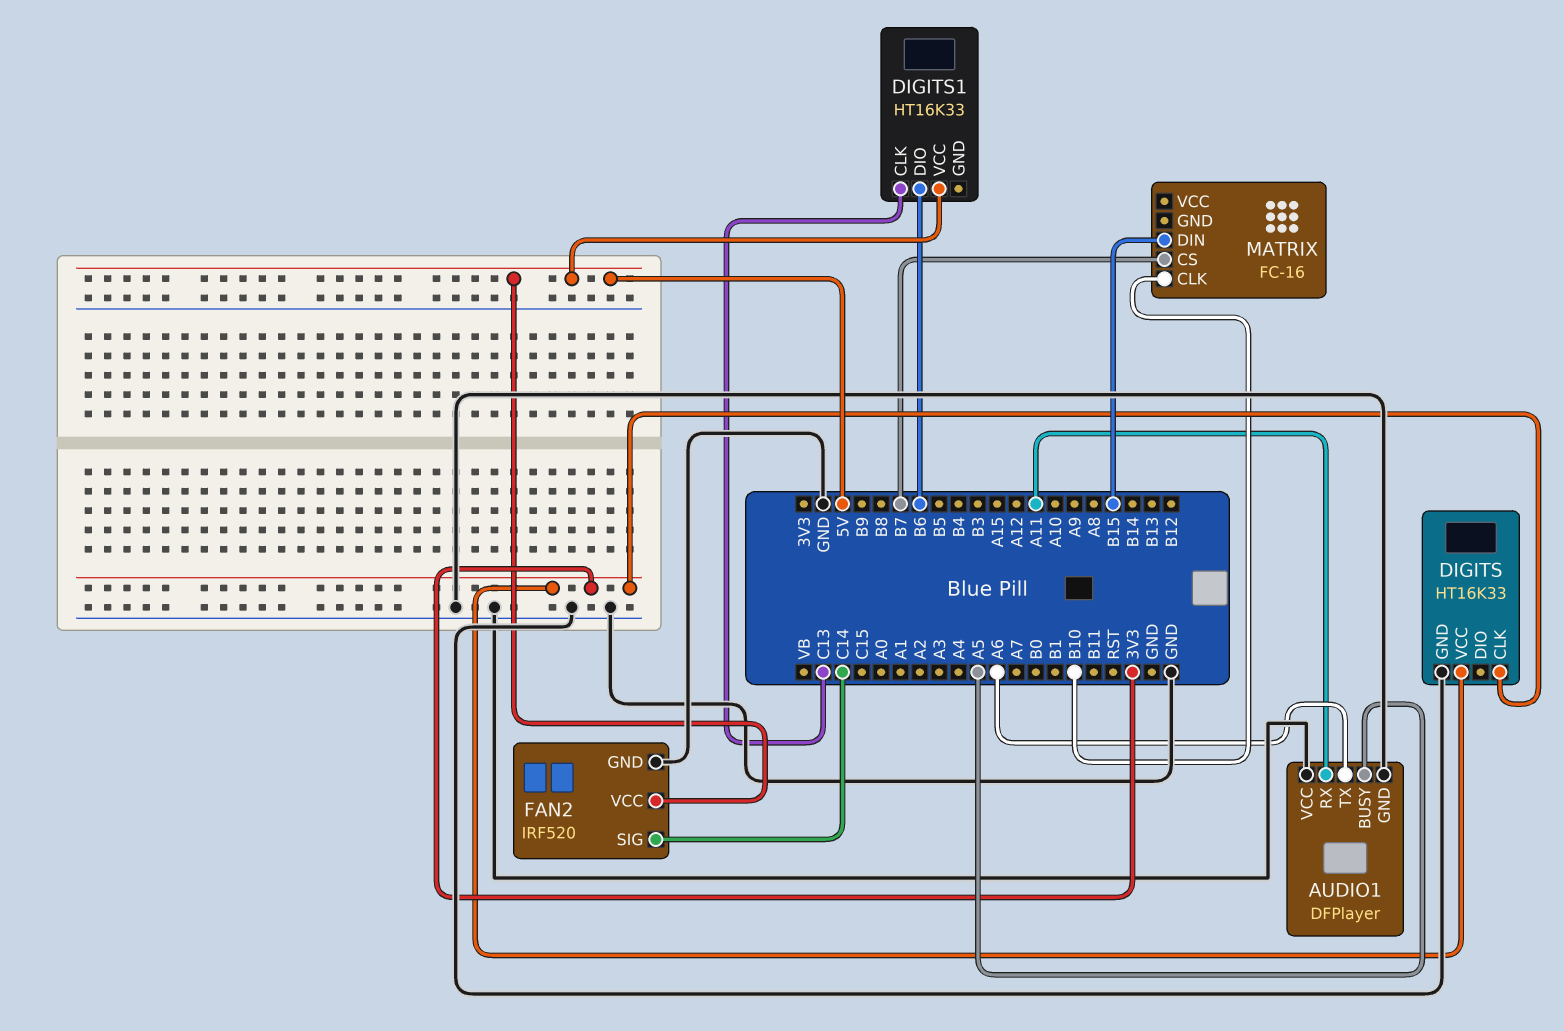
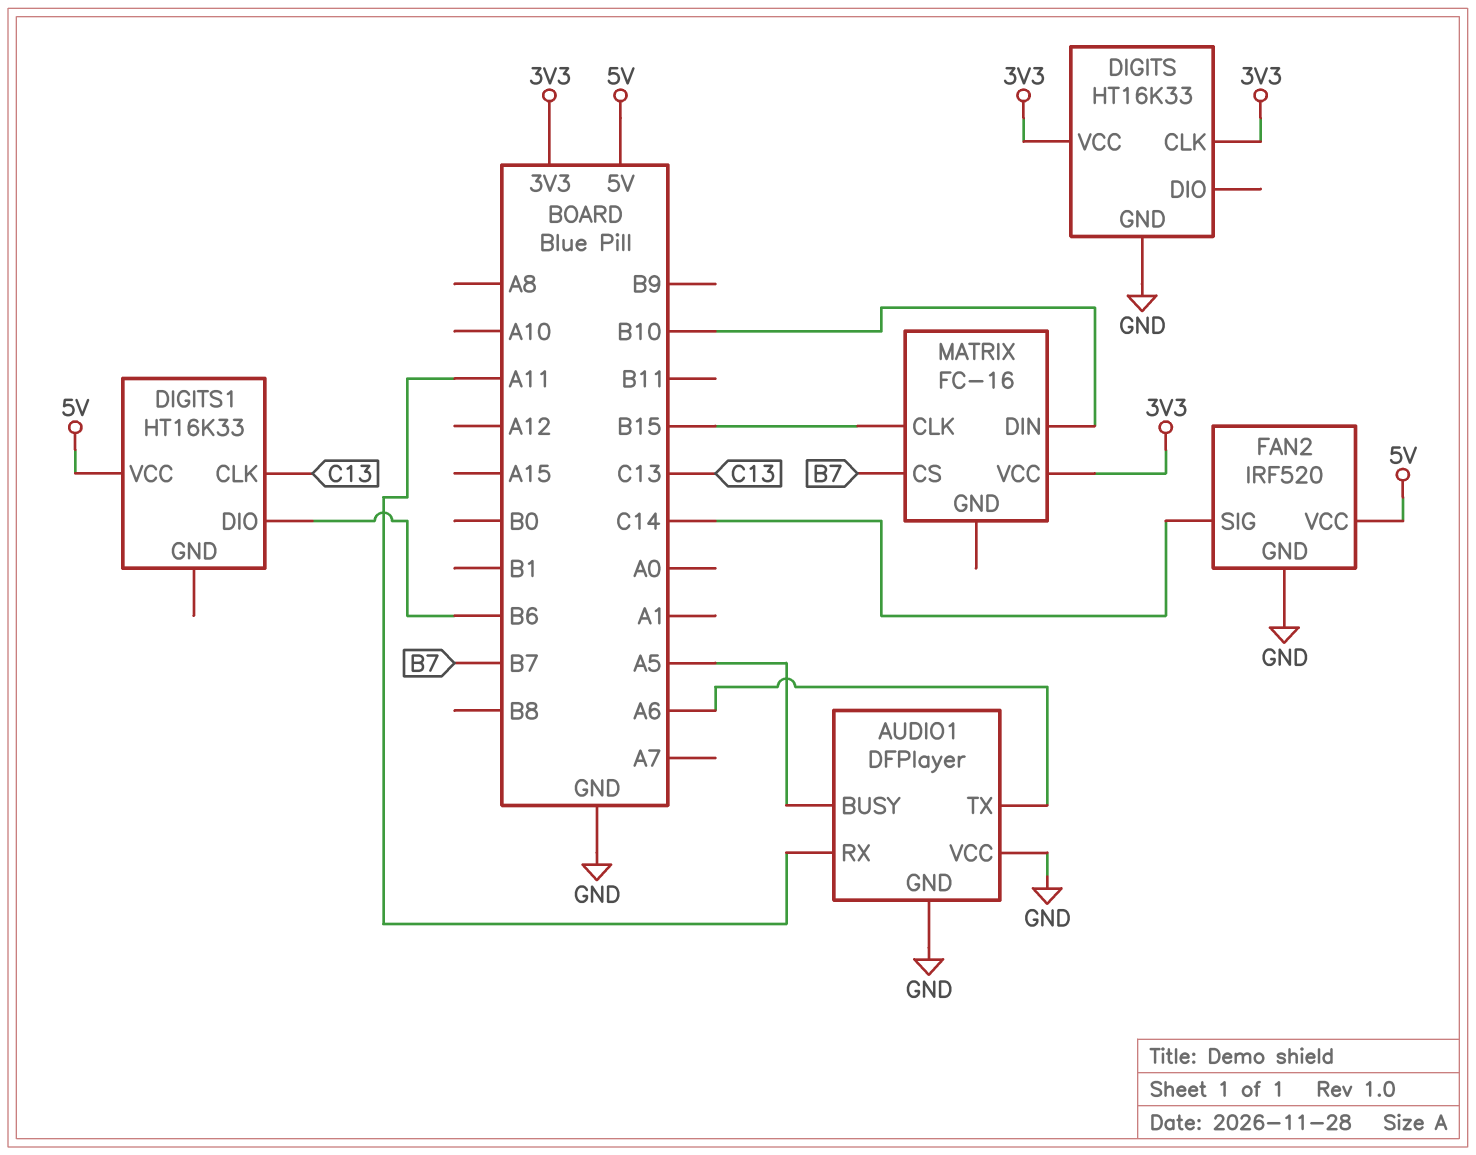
MATRIX pin CLK: B10 -> B15
MATRIX pin DIN: B15 -> B10
MATRIX pin VCC: none -> 3V3

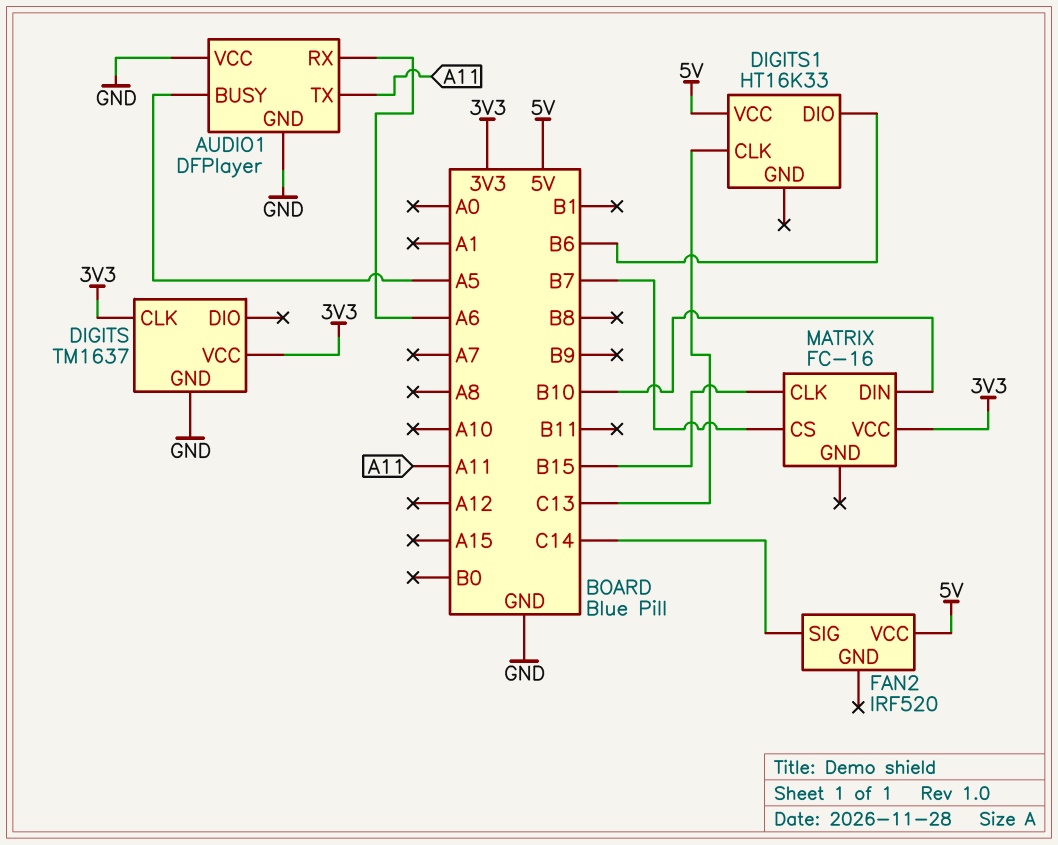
AUDIO1 pin RX: A11 -> A6
AUDIO1 pin TX: A6 -> A11
DIGITS: HT16K33 -> TM1637
FAN2 pin GND: GND -> none

